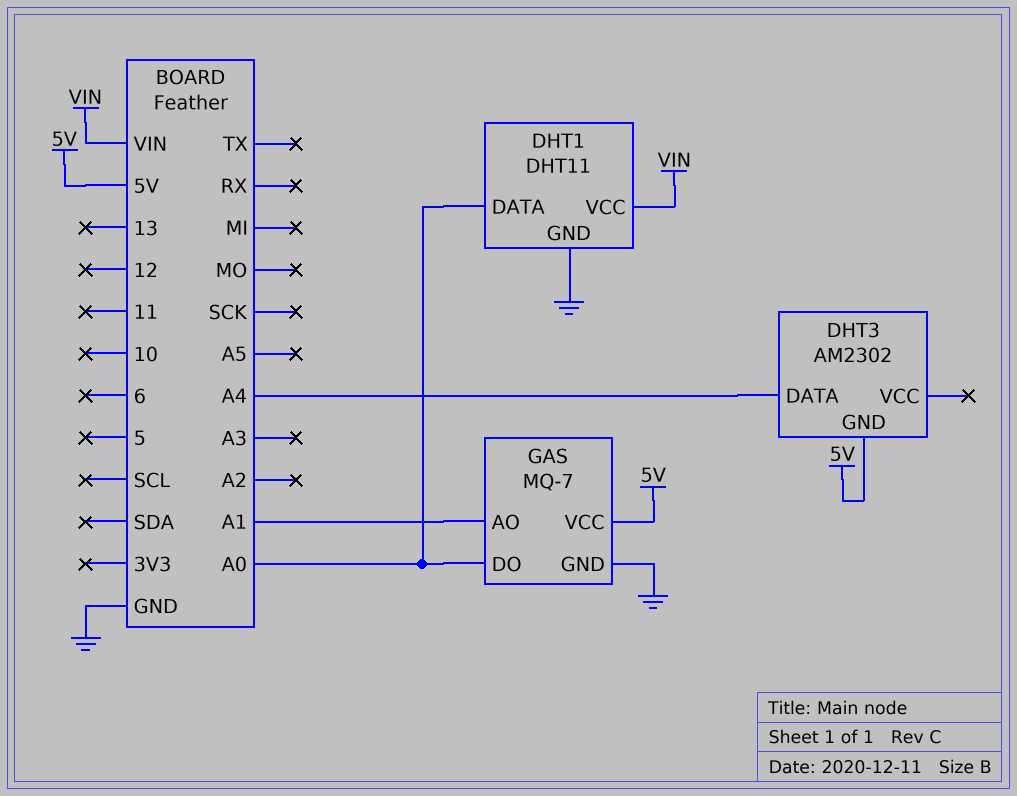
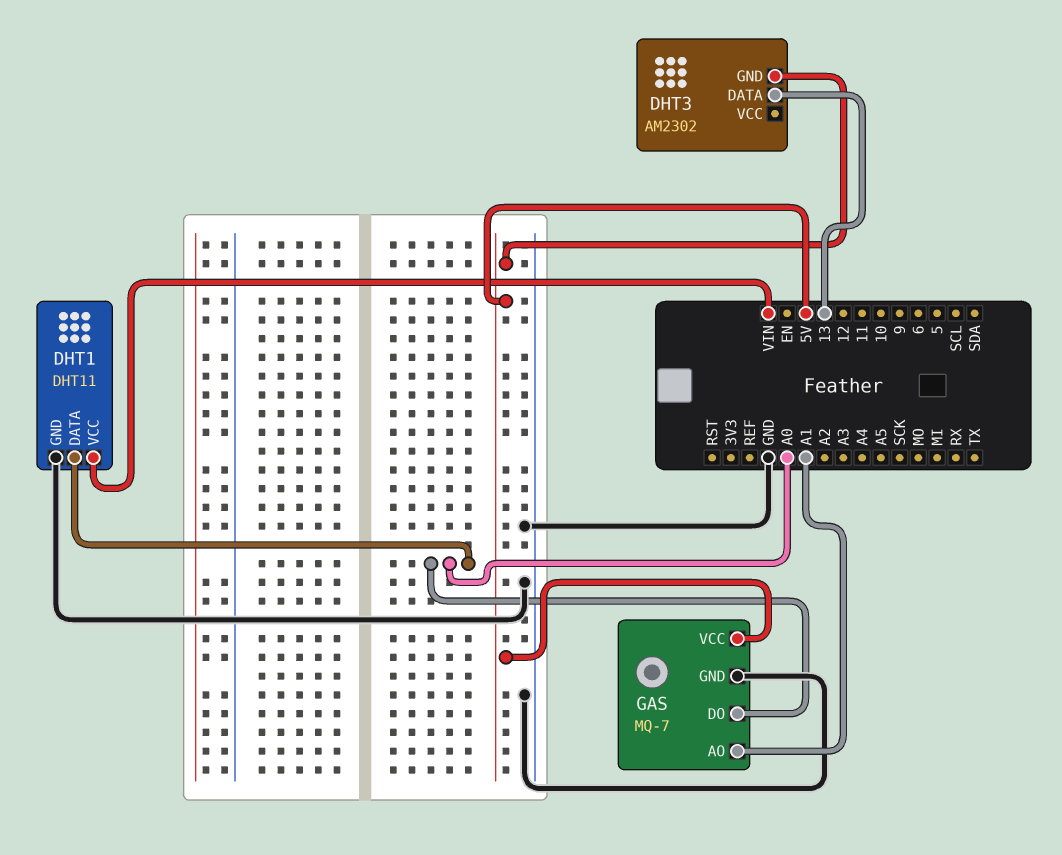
DHT3 pin DATA: A4 -> 13

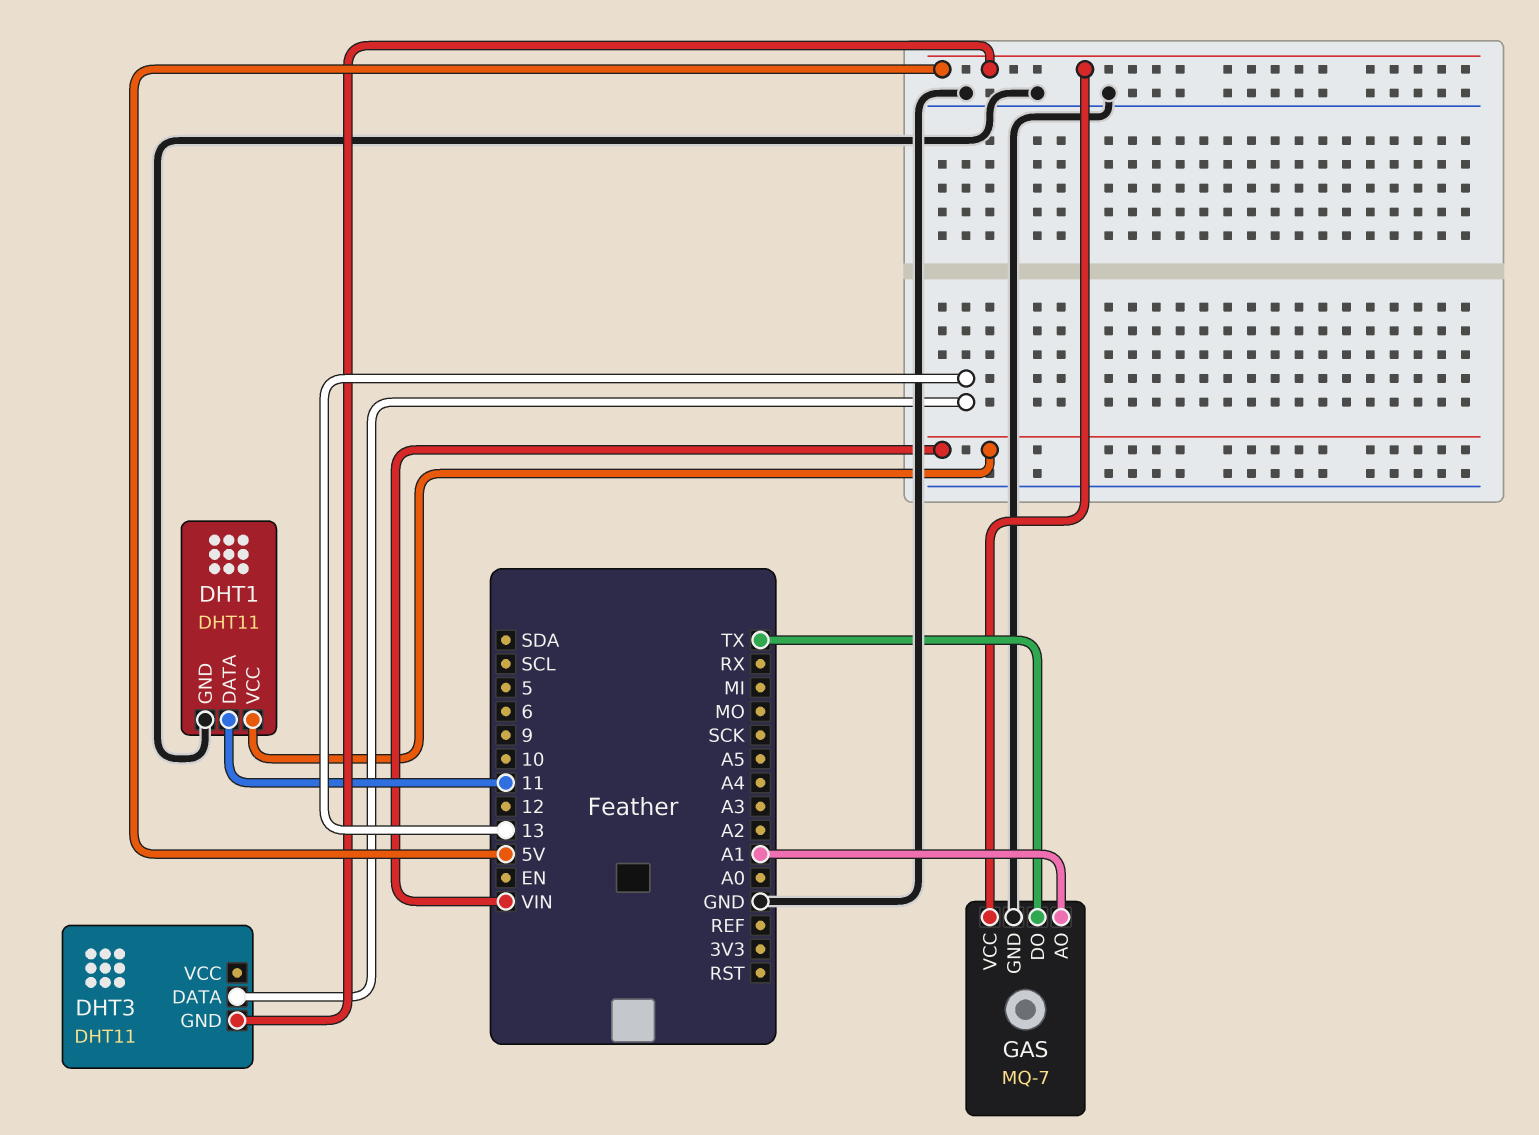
DHT1 pin DATA: A0 -> 11
DHT3: AM2302 -> DHT11
GAS pin DO: A0 -> TX

